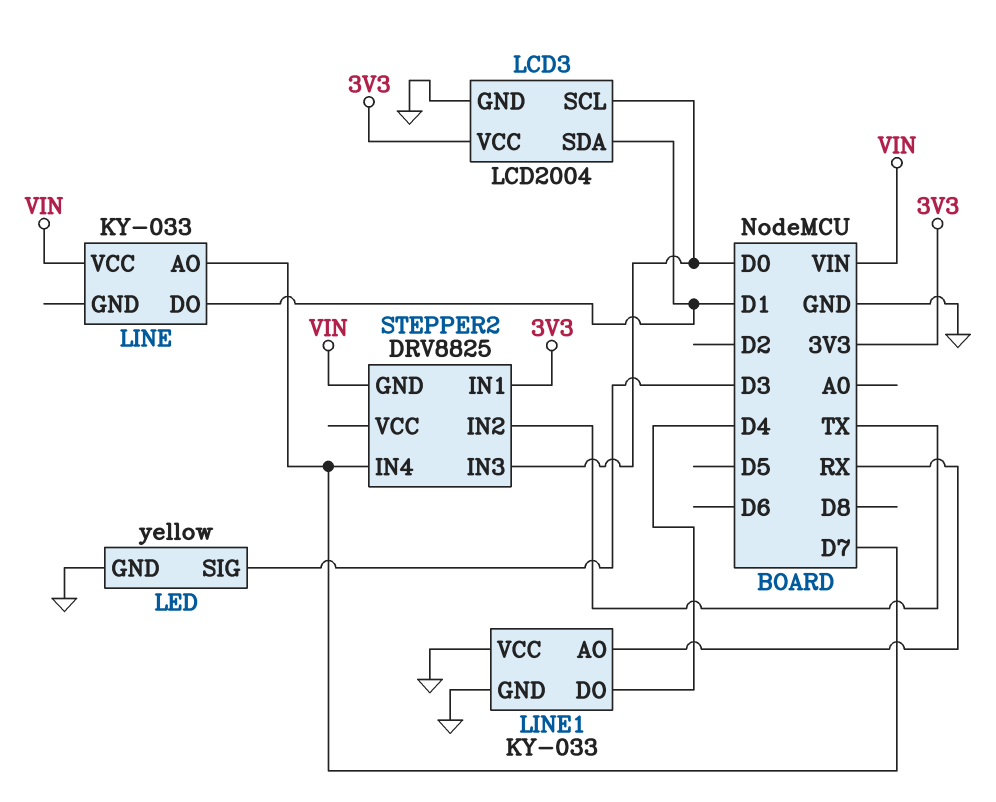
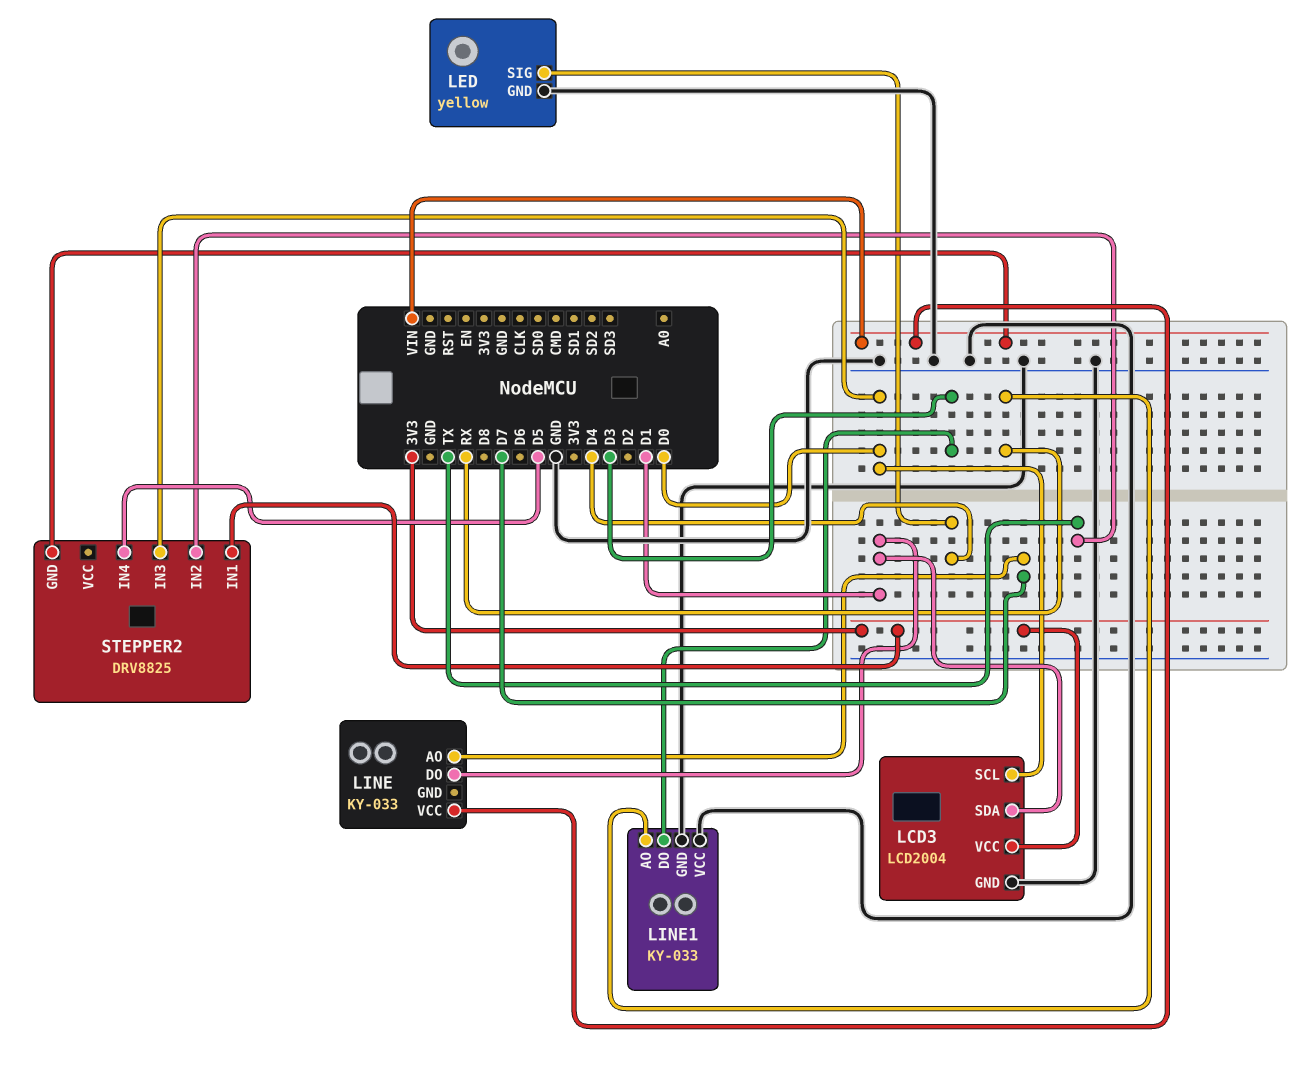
LED pin SIG: D3 -> D4
LINE1 pin DO: D4 -> D3
STEPPER2 pin IN4: D7 -> D5

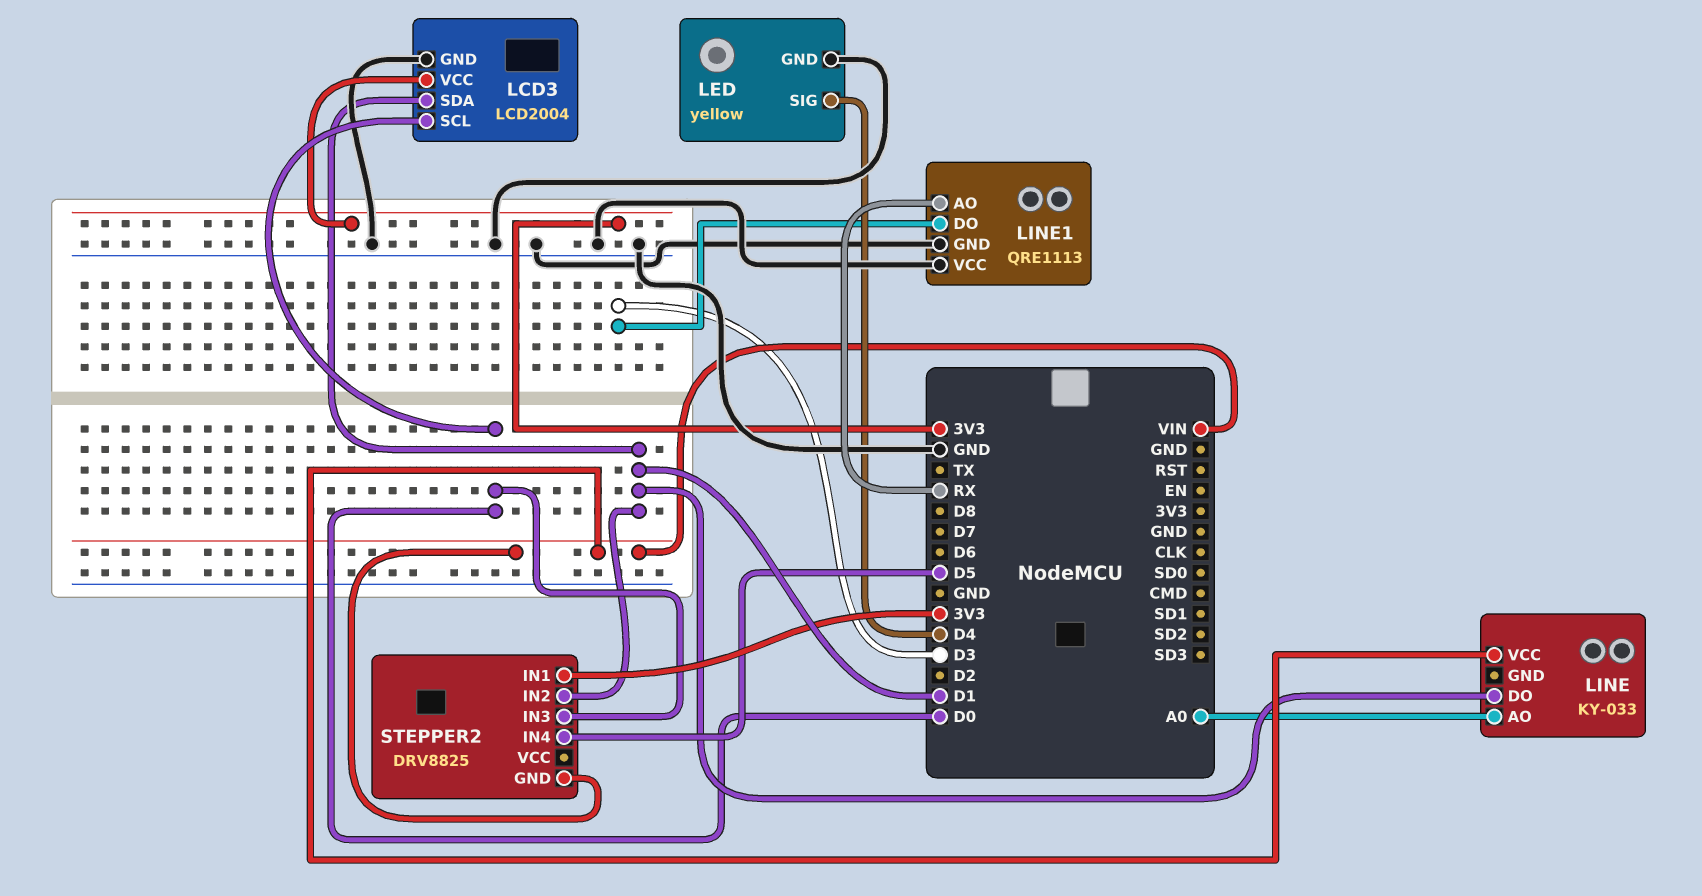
LINE pin AO: D7 -> A0
LINE1: KY-033 -> QRE1113
STEPPER2 pin IN2: TX -> D1

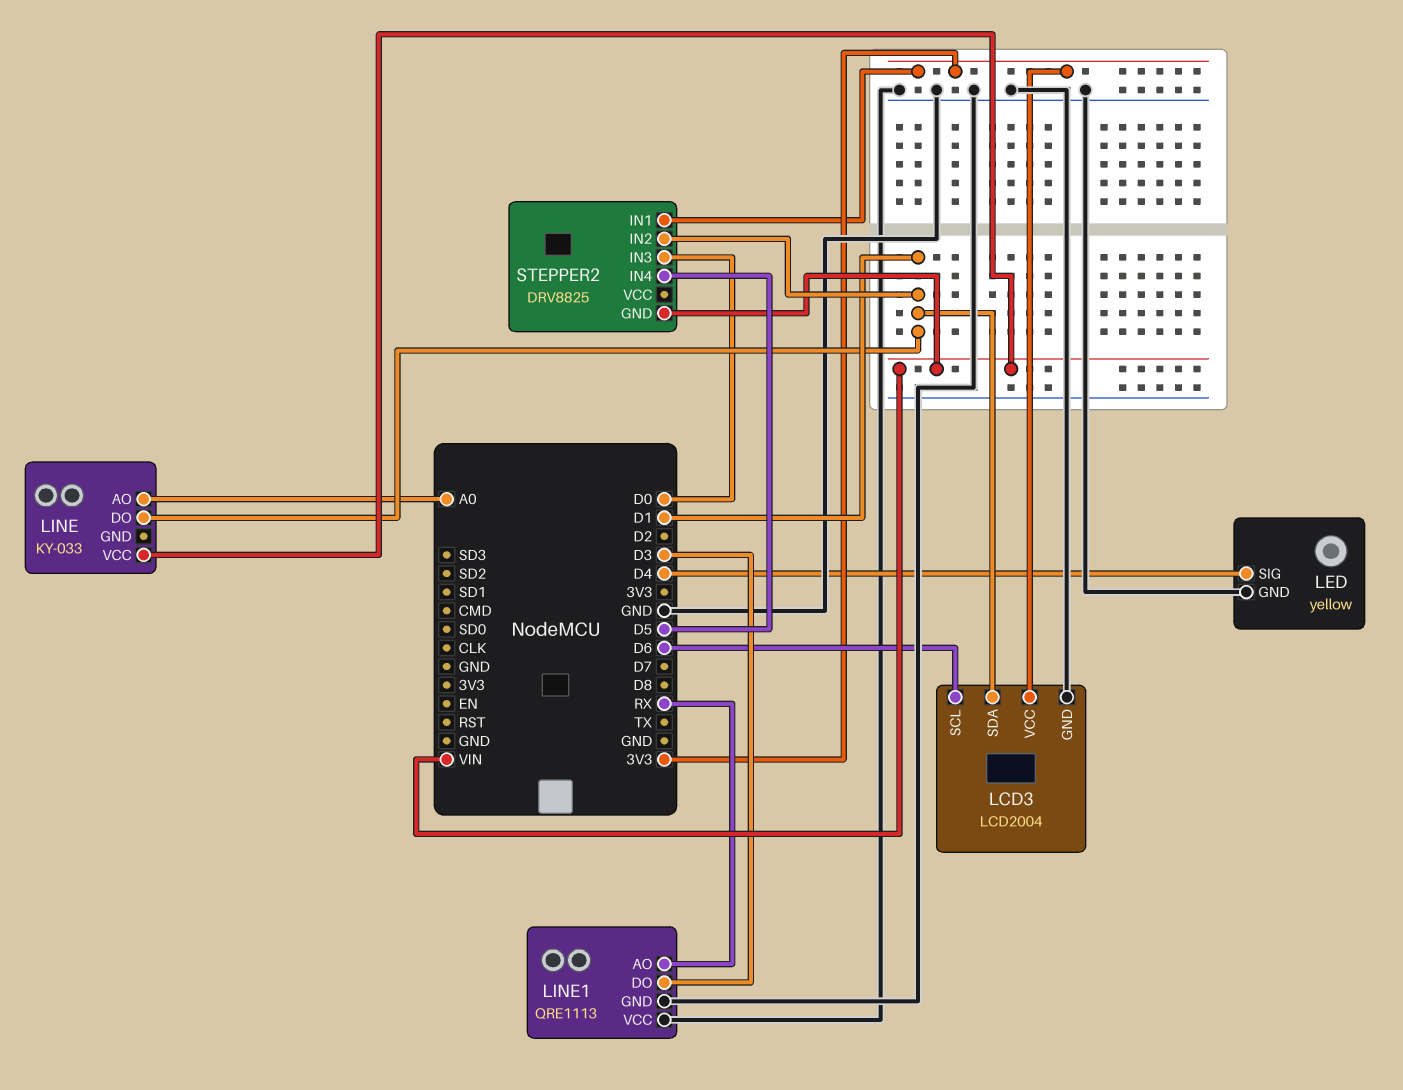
LCD3 pin SCL: D0 -> D6

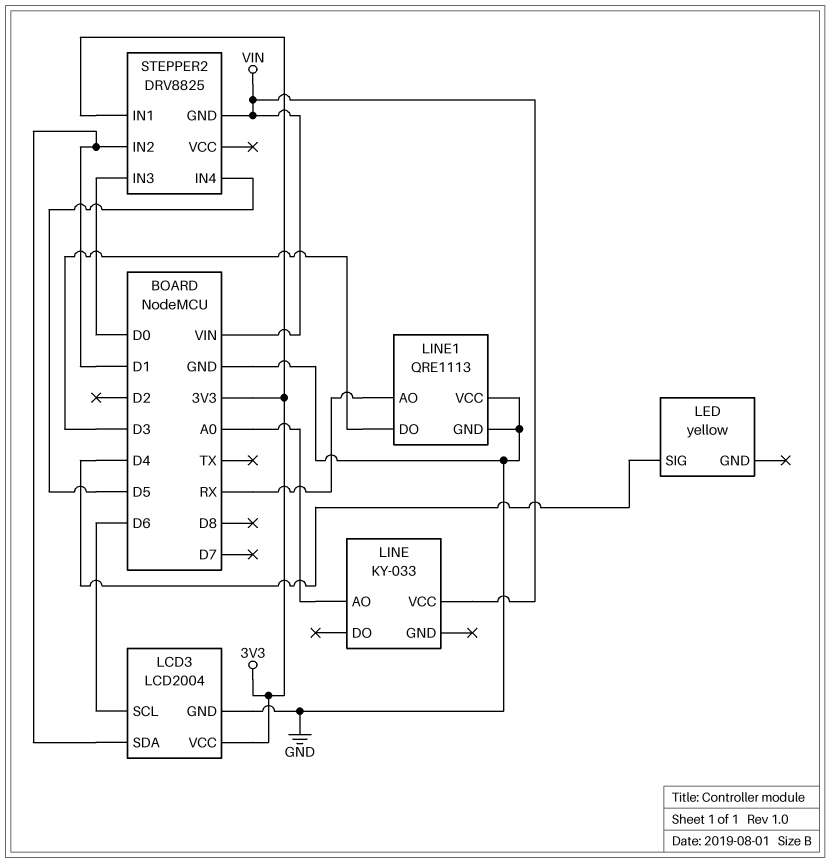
LED pin GND: GND -> none
LINE pin DO: D1 -> none

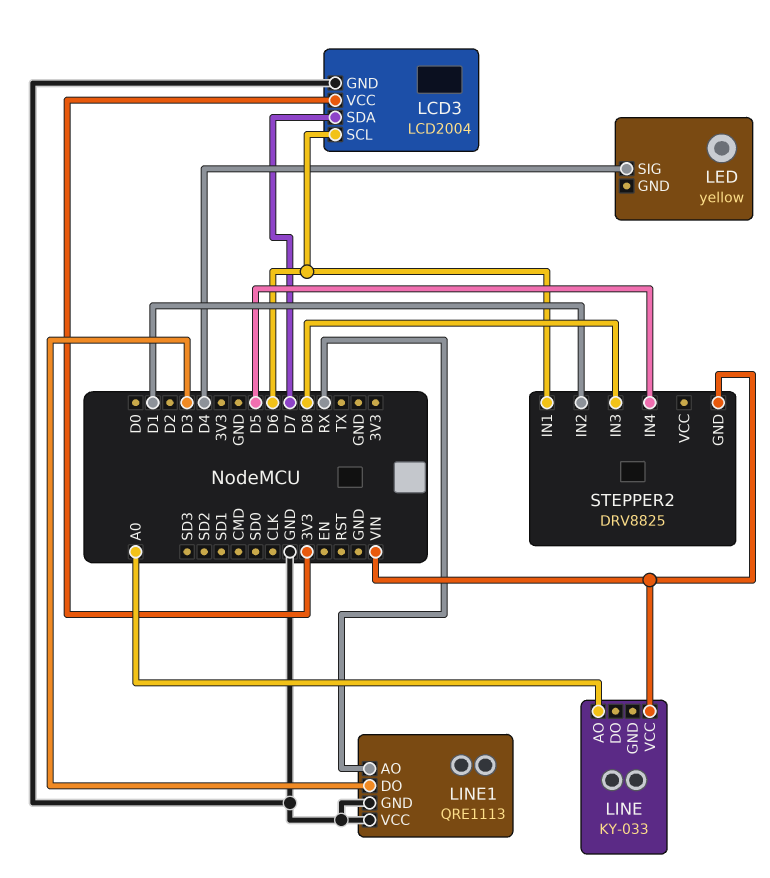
LCD3 pin SDA: D1 -> D7
STEPPER2 pin IN1: 3V3 -> D6
STEPPER2 pin IN3: D0 -> D8

